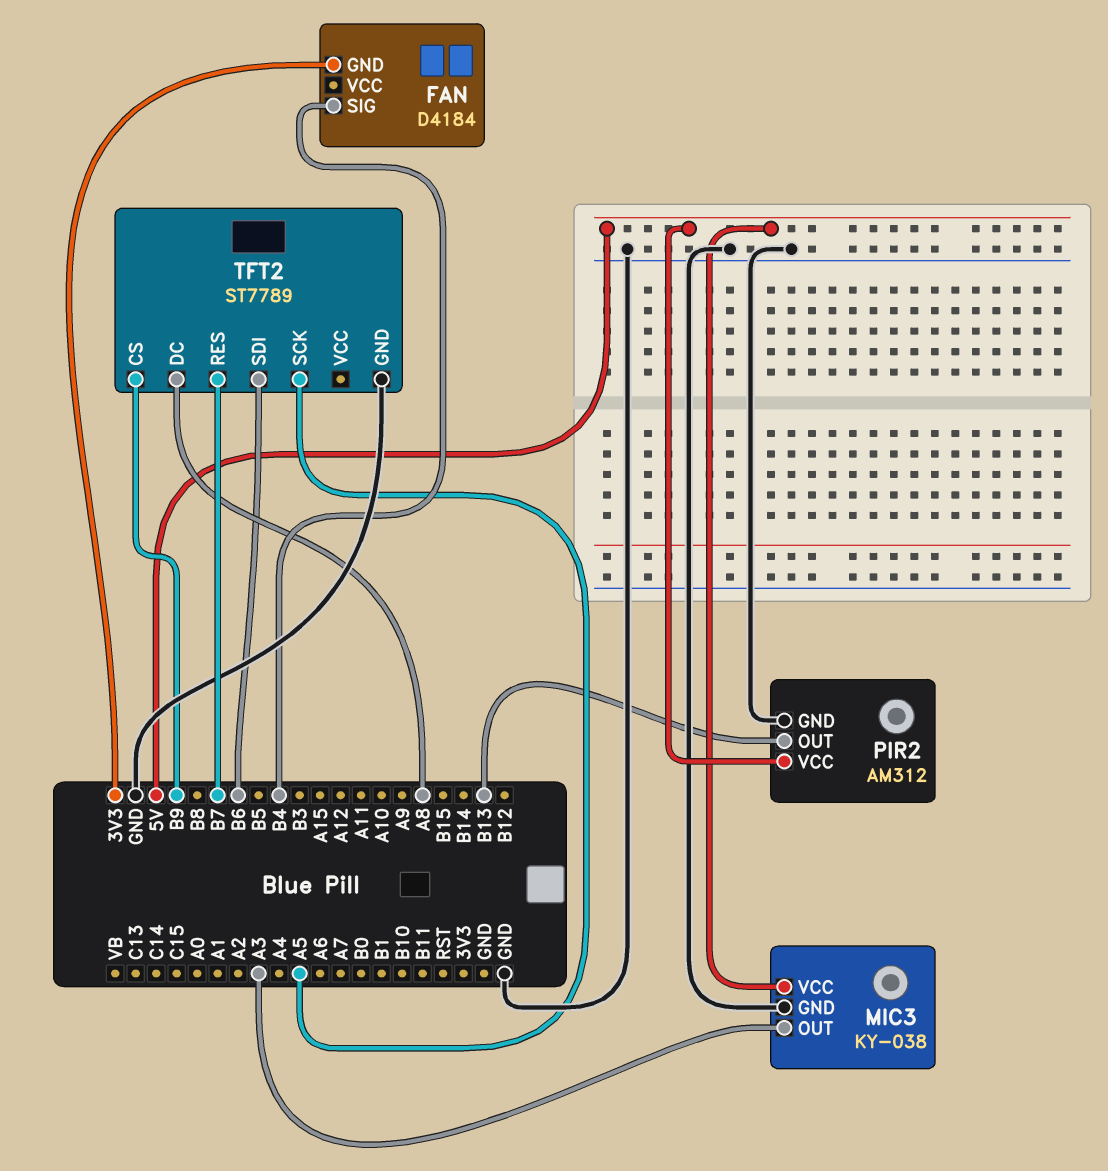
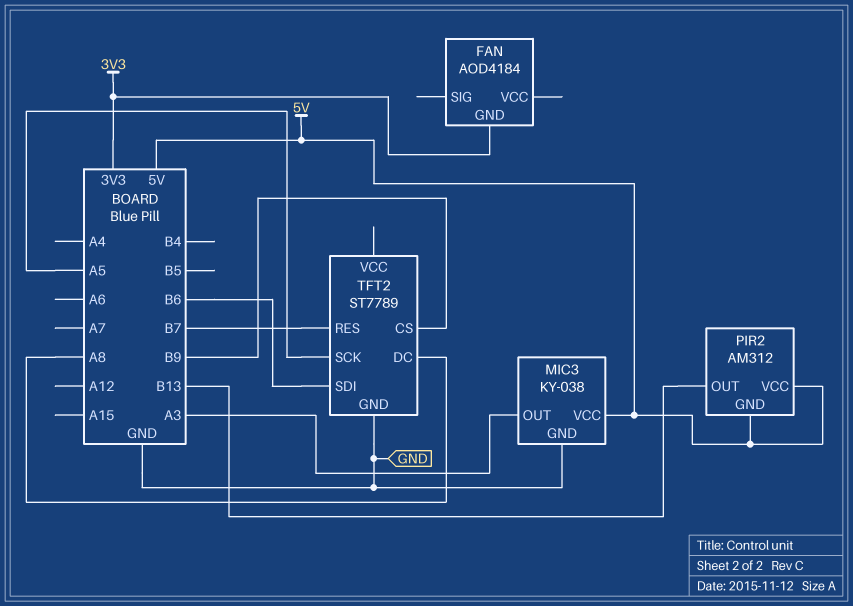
FAN: D4184 -> AOD4184
FAN pin SIG: B4 -> none
PIR2 pin GND: GND -> 5V

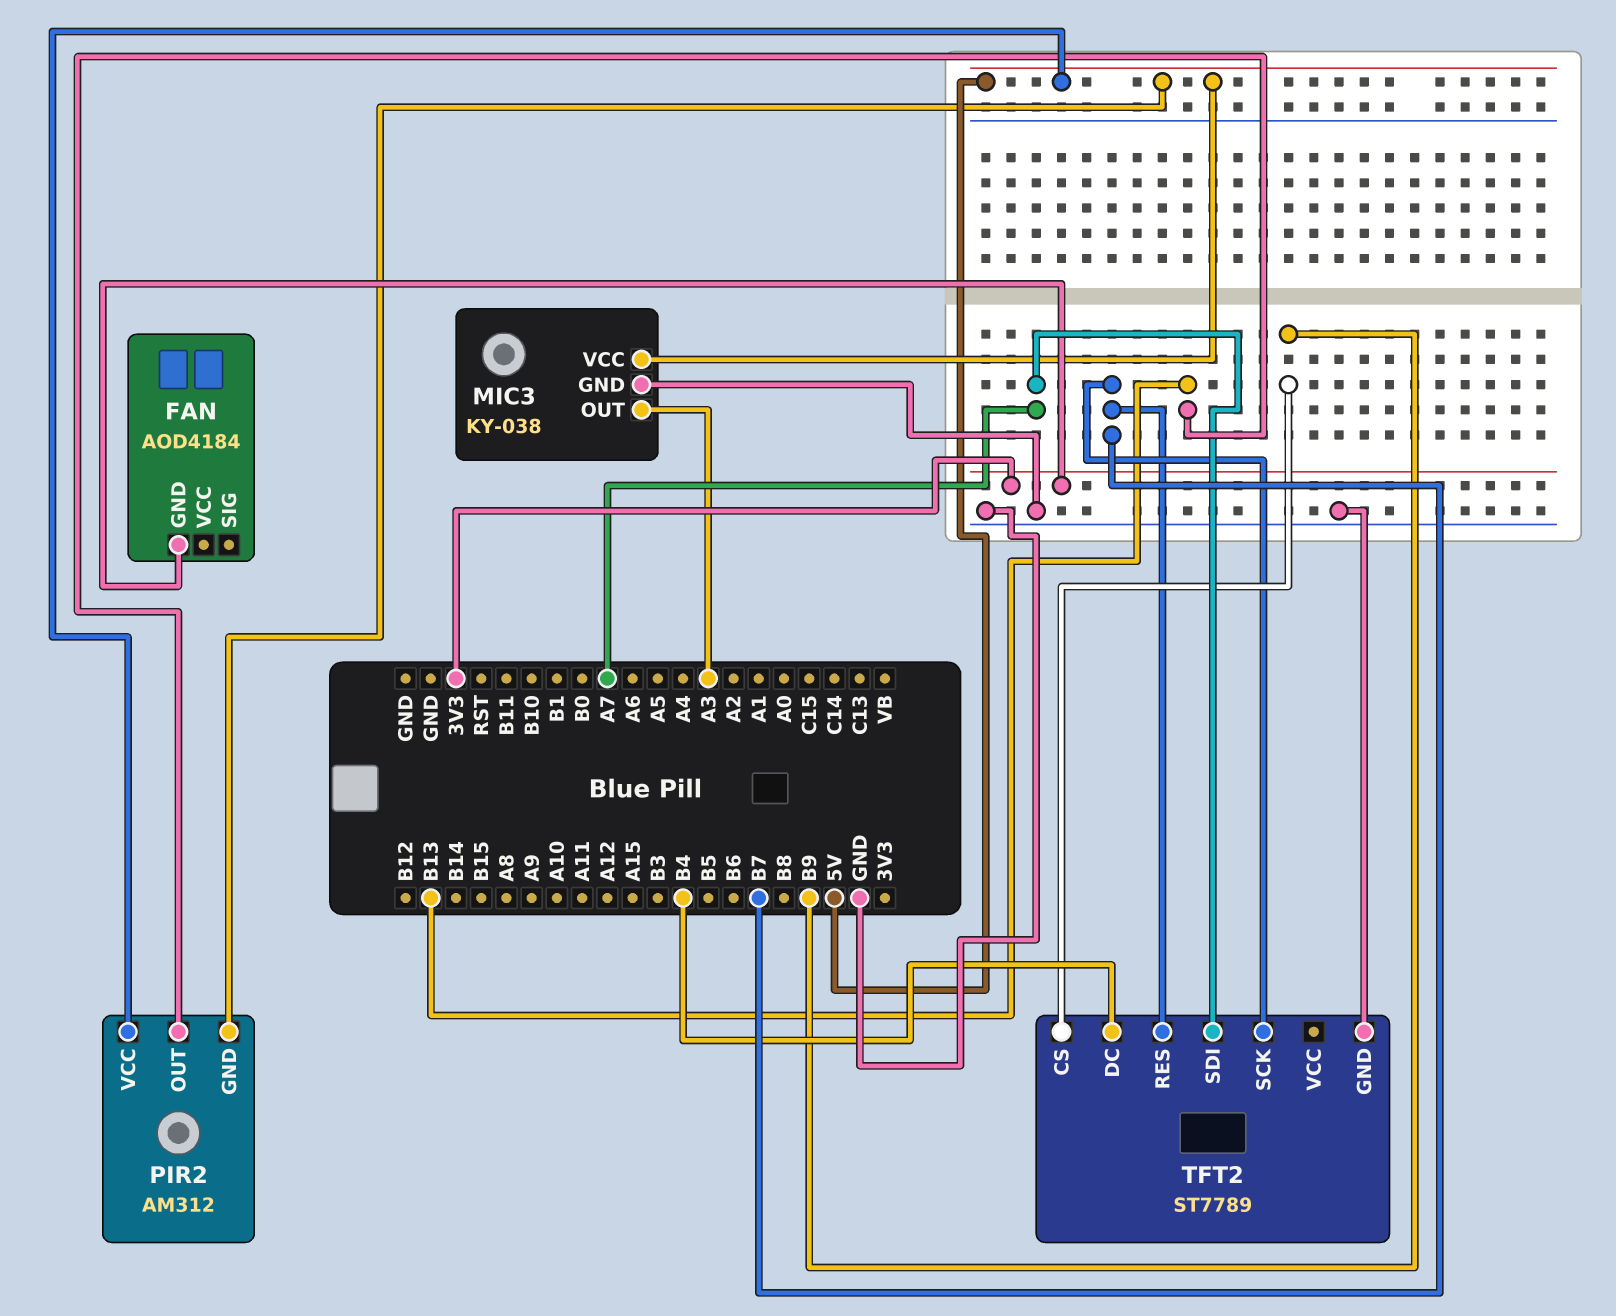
TFT2 pin DC: A8 -> B4
TFT2 pin SCK: A5 -> B7
TFT2 pin SDI: B6 -> A7

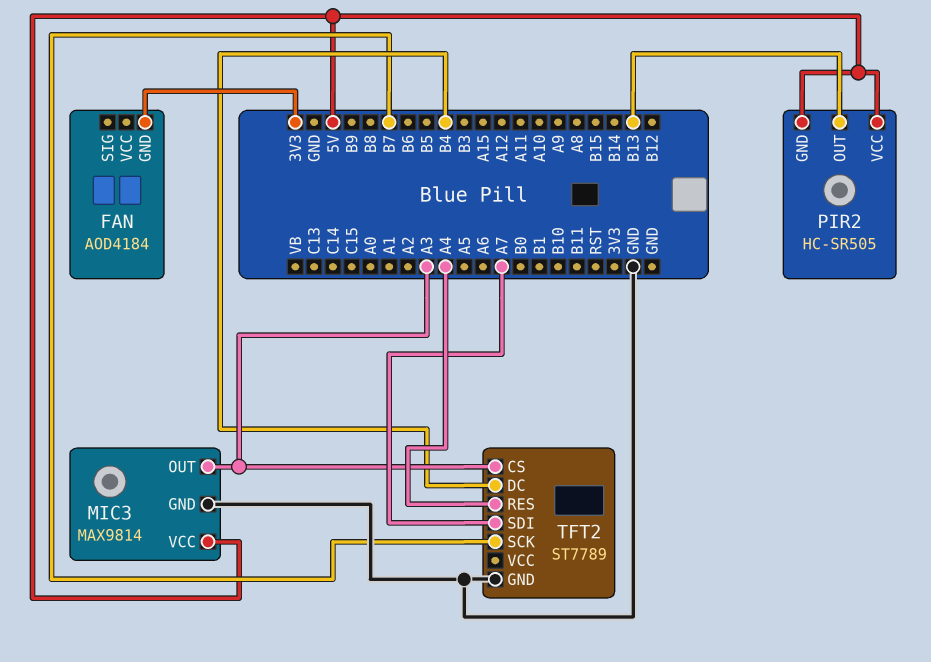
MIC3: KY-038 -> MAX9814
PIR2: AM312 -> HC-SR505
TFT2 pin CS: B9 -> A3
TFT2 pin RES: B7 -> A4

